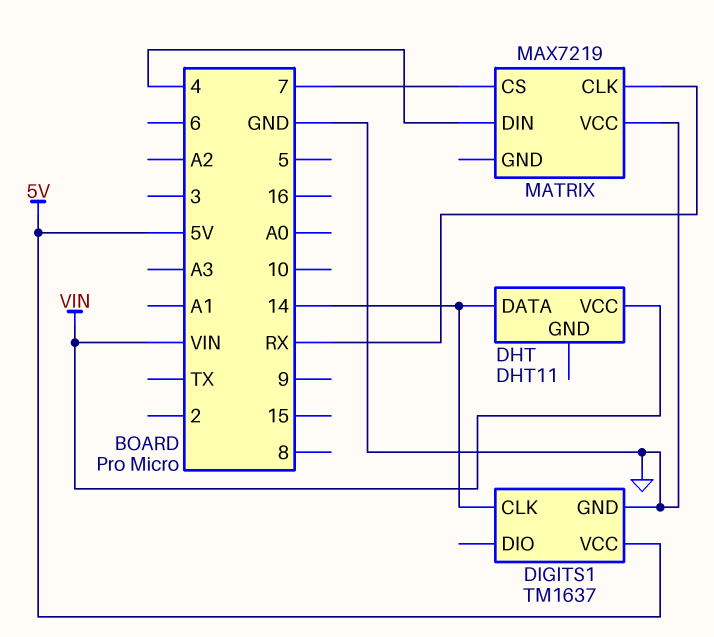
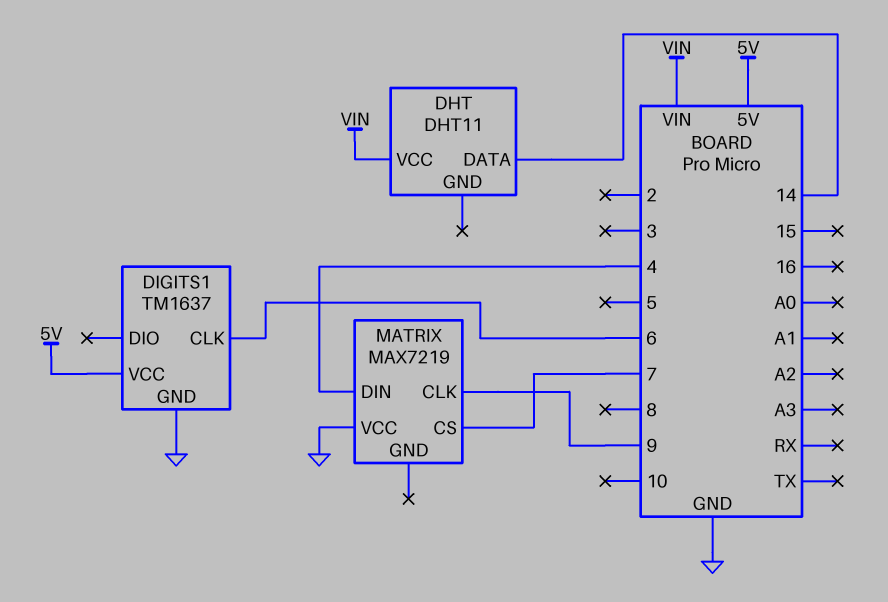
DIGITS1 pin CLK: 14 -> 6
MATRIX pin CLK: RX -> 9

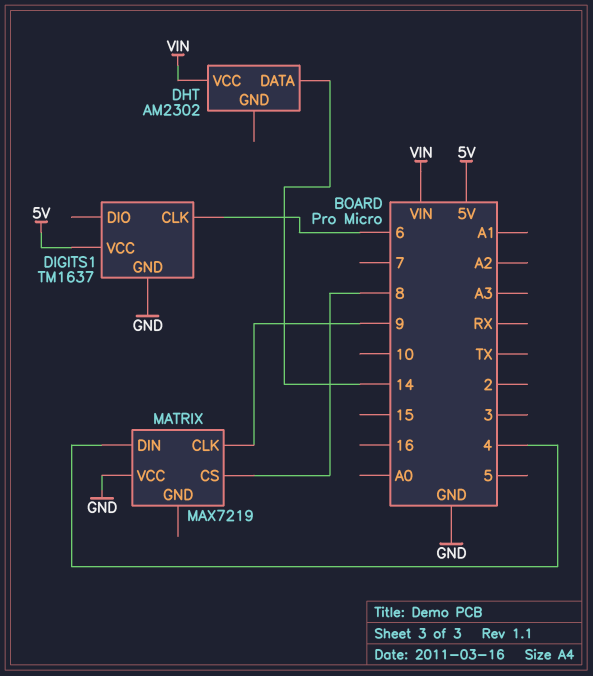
DHT: DHT11 -> AM2302
MATRIX pin CS: 7 -> 8

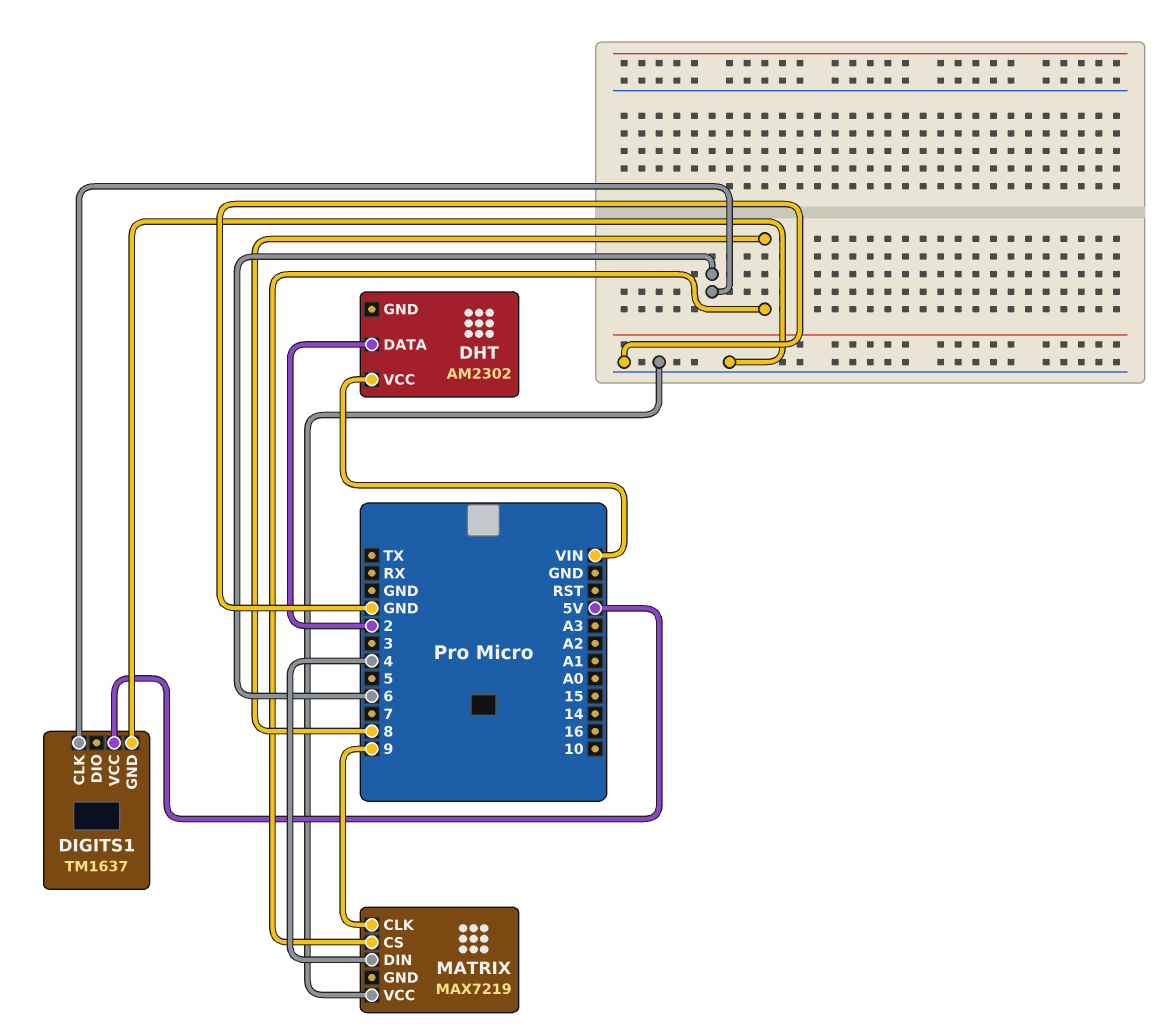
DHT pin DATA: 14 -> 2

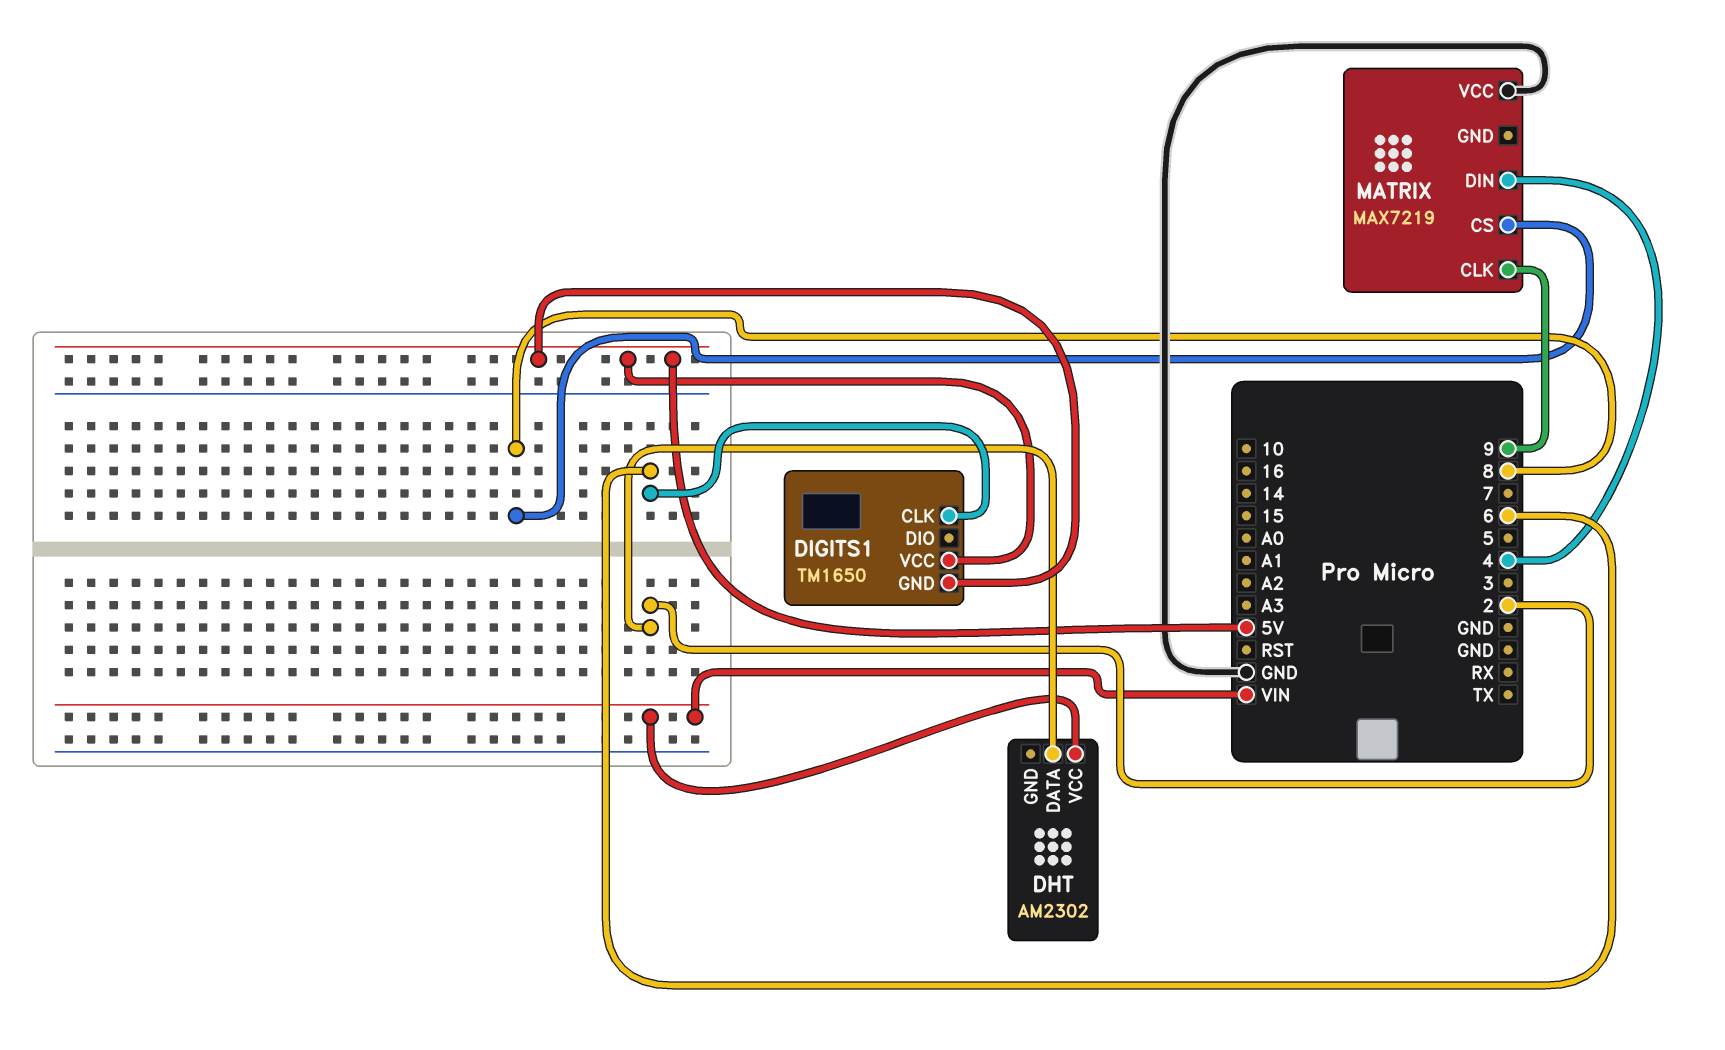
DIGITS1: TM1637 -> TM1650
DIGITS1 pin GND: GND -> 5V

